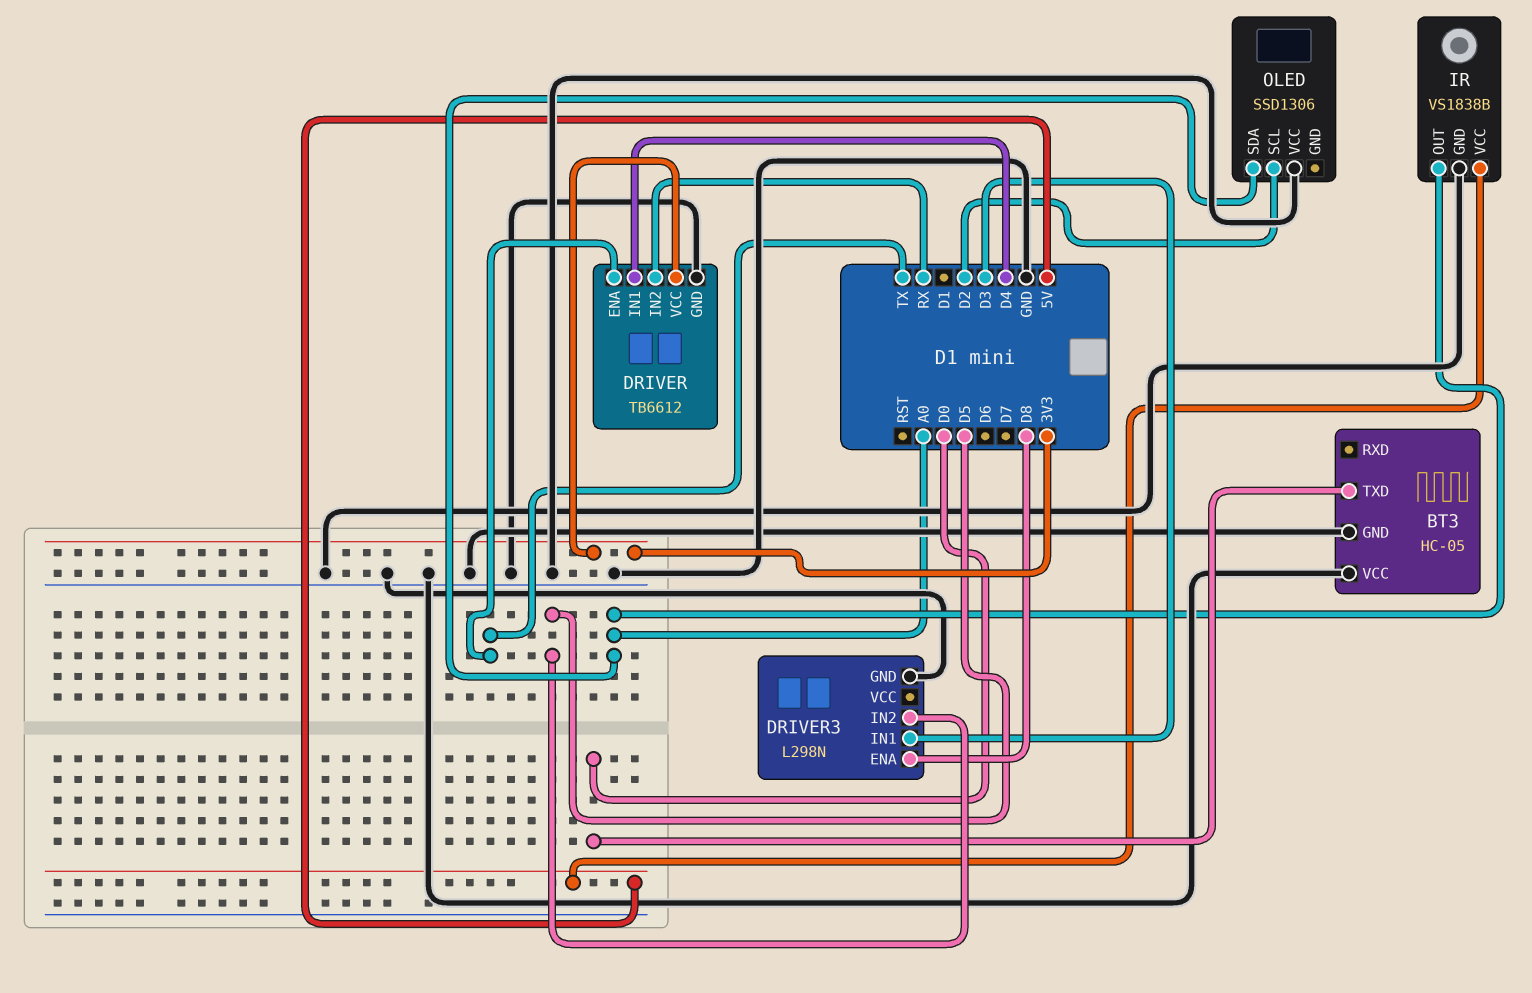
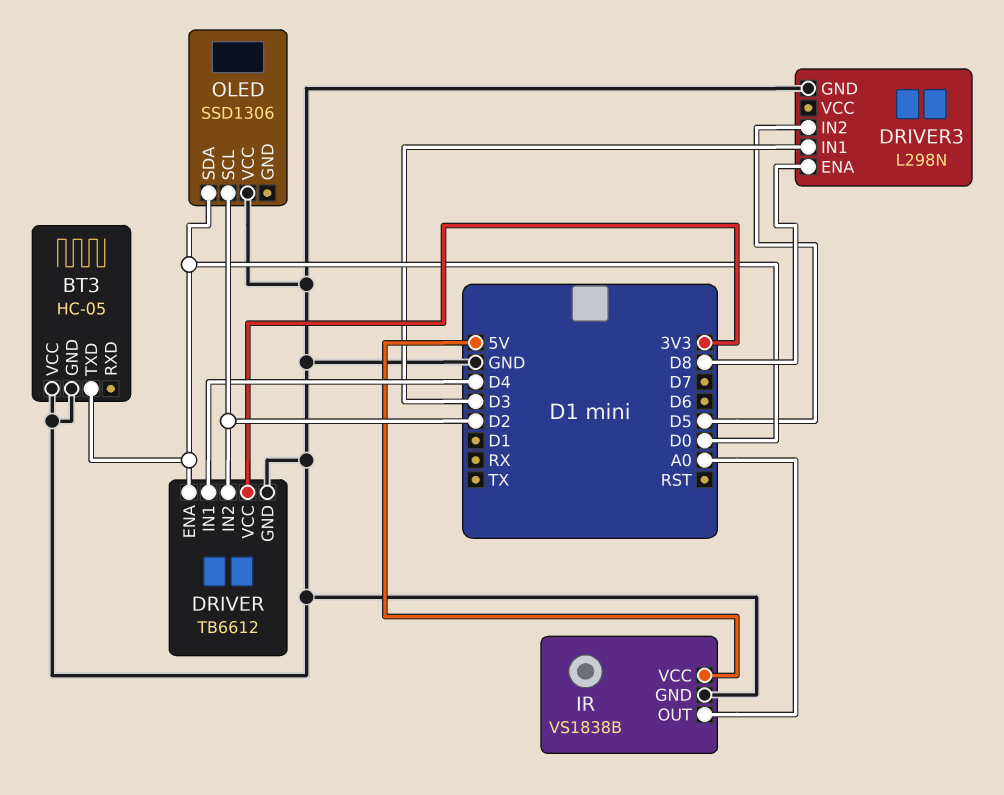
DRIVER pin ENA: TX -> D0
DRIVER pin IN2: RX -> D2
OLED pin SDA: A0 -> D0

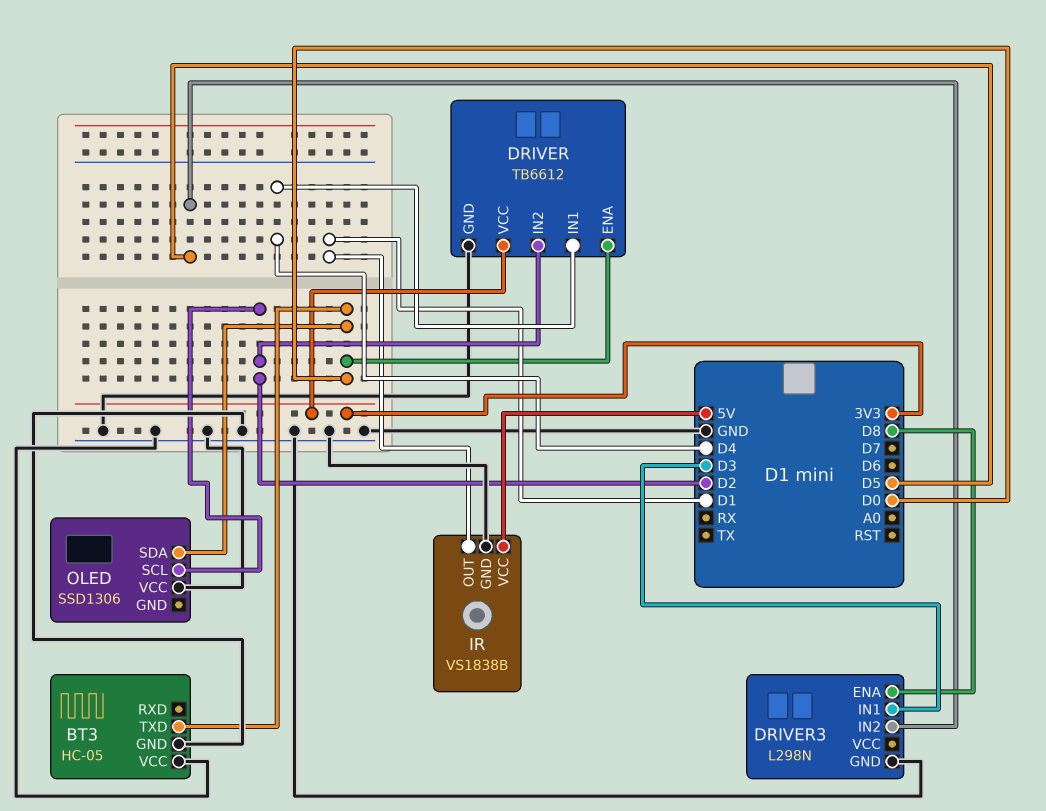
IR pin OUT: A0 -> D1

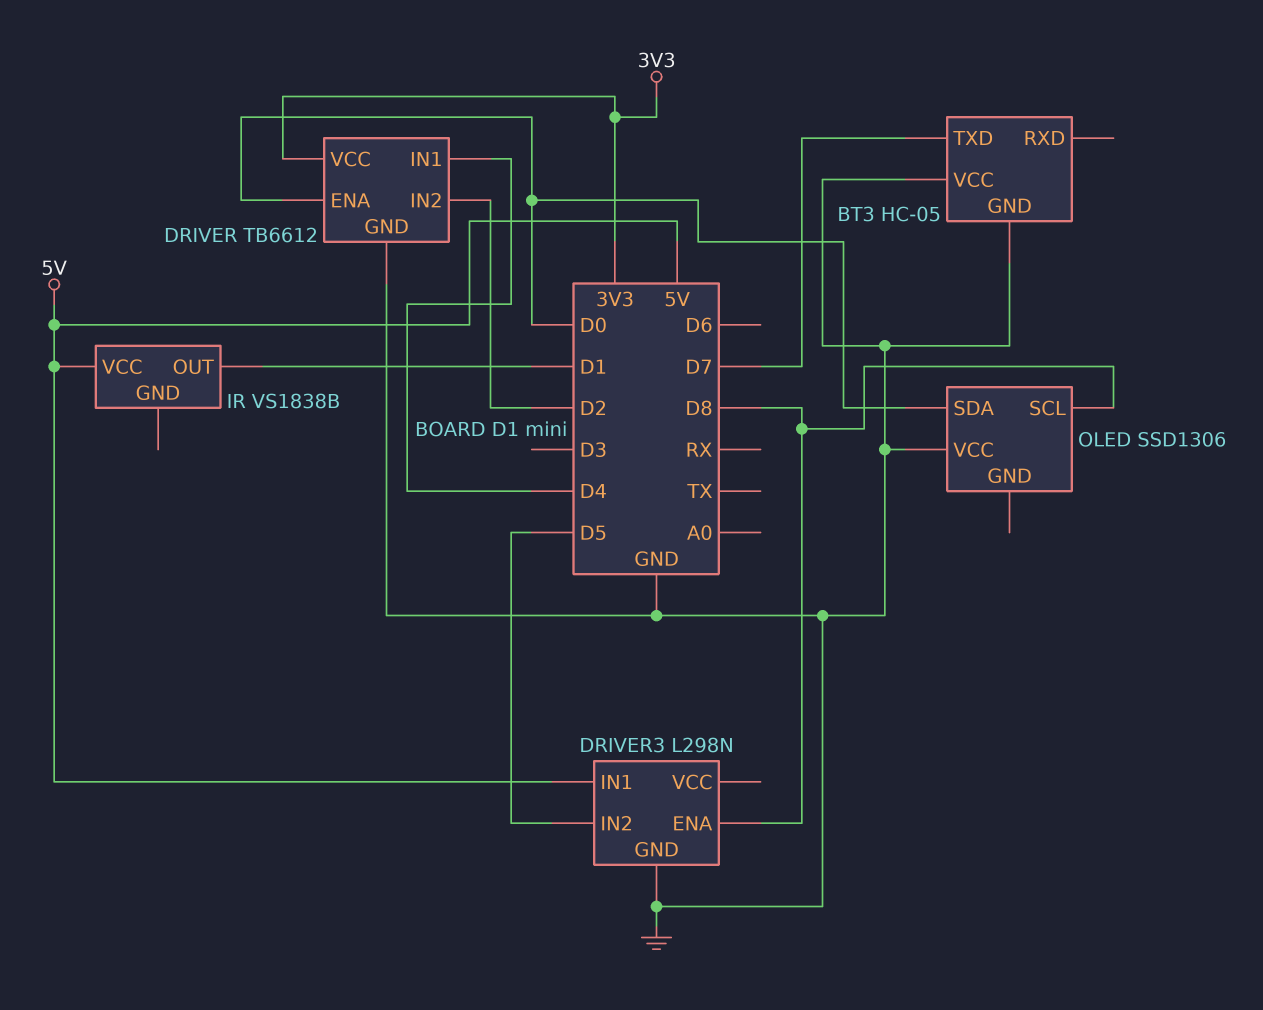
BT3 pin TXD: D0 -> D7
DRIVER3 pin IN1: D3 -> 5V
IR pin GND: GND -> none
OLED pin SCL: D2 -> D8

